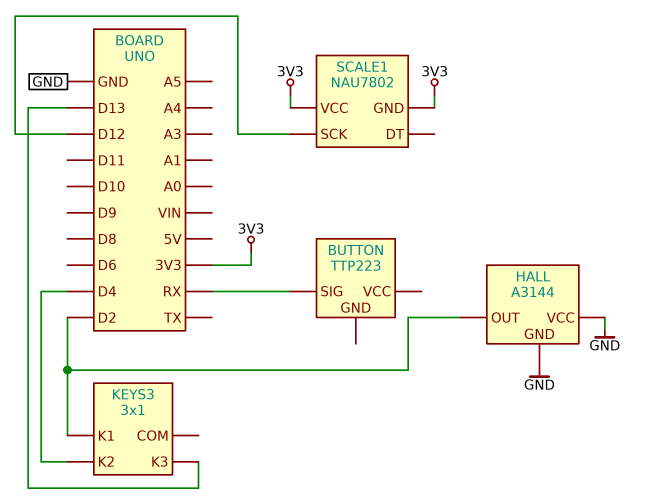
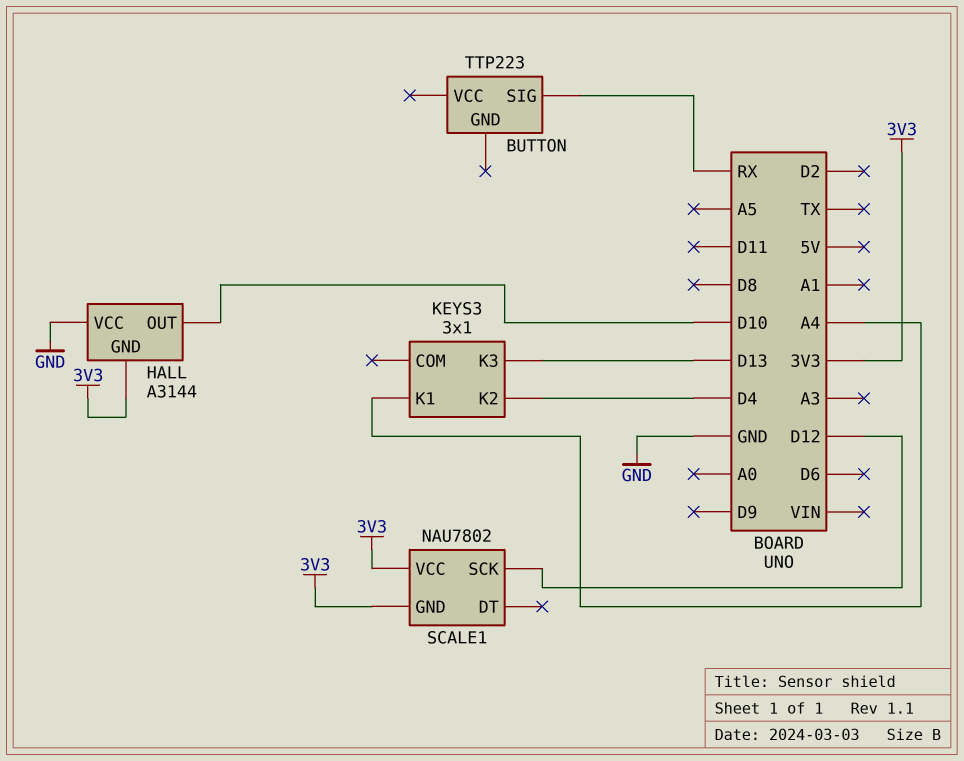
HALL pin GND: GND -> 3V3
HALL pin OUT: D2 -> D10
KEYS3 pin K1: D2 -> A4

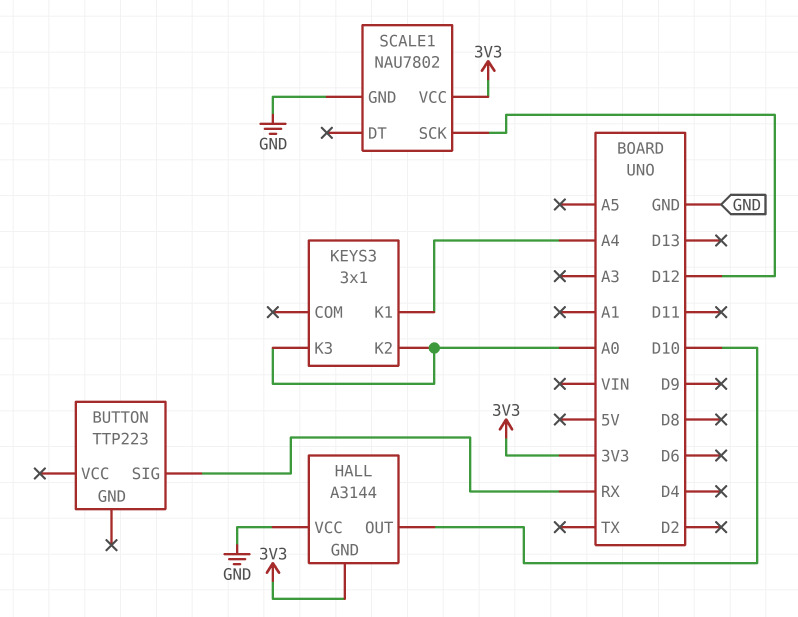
KEYS3 pin K2: D4 -> A0
KEYS3 pin K3: D13 -> A0
SCALE1 pin GND: 3V3 -> GND

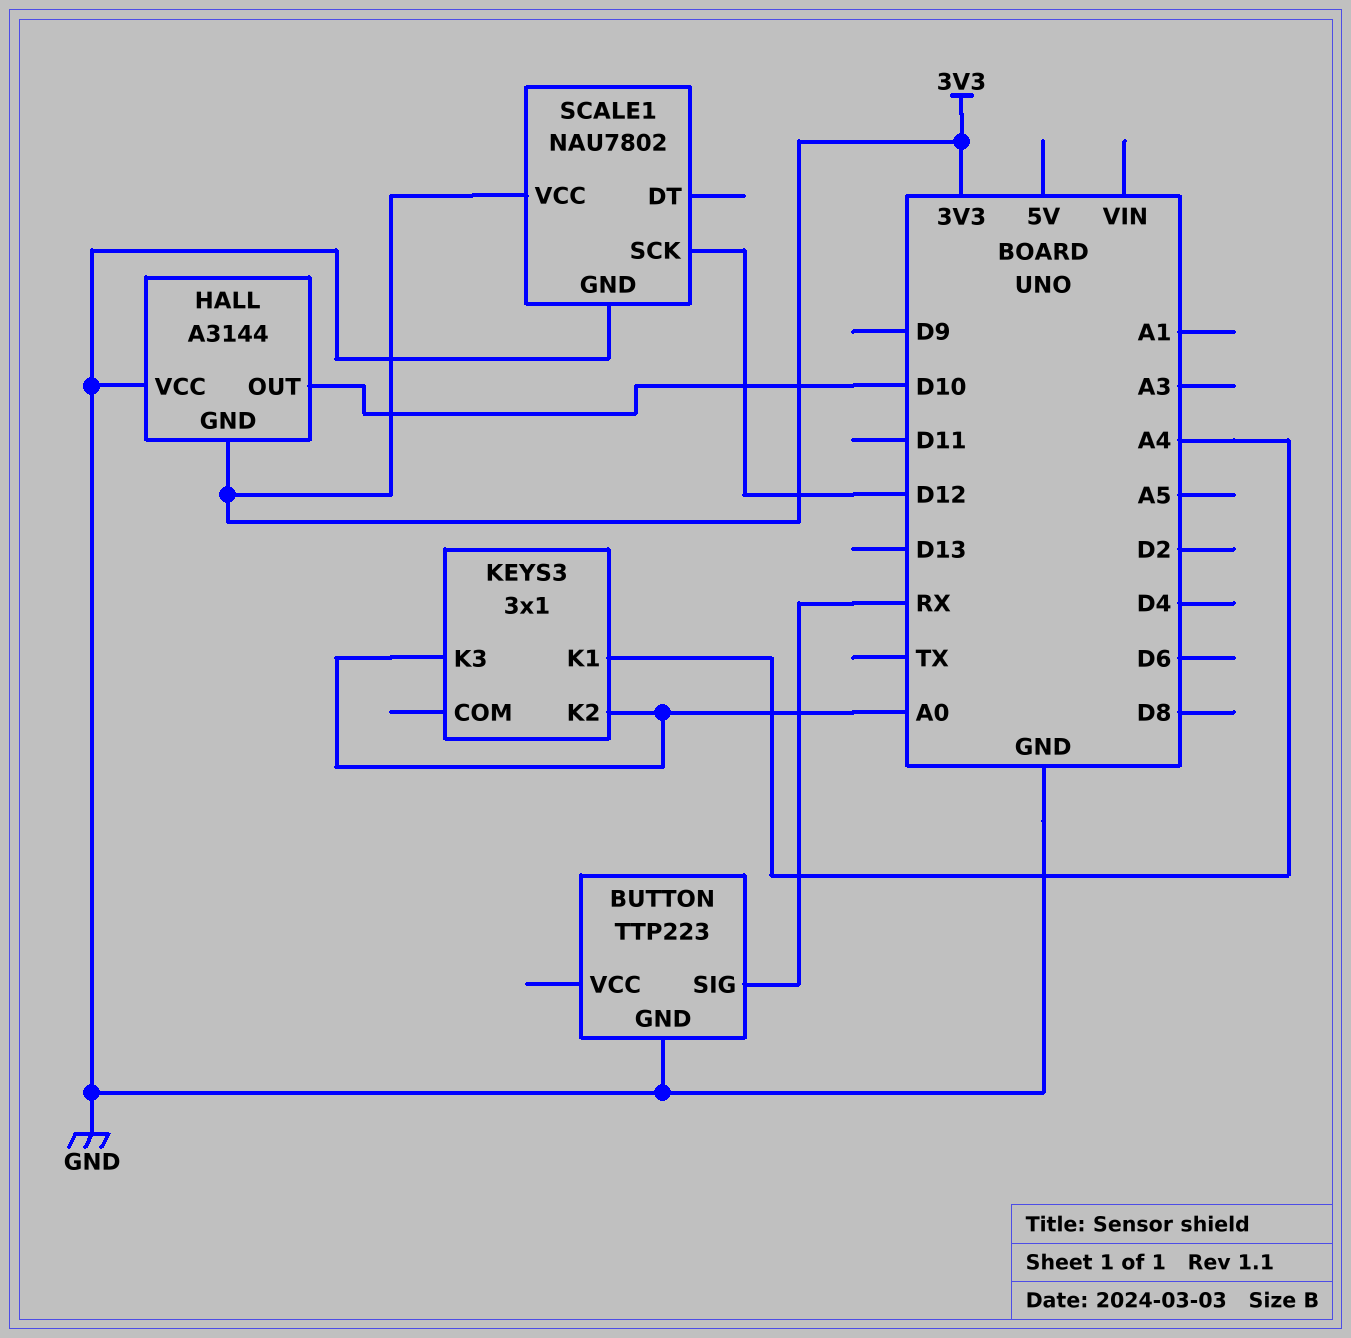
BUTTON pin GND: none -> GND

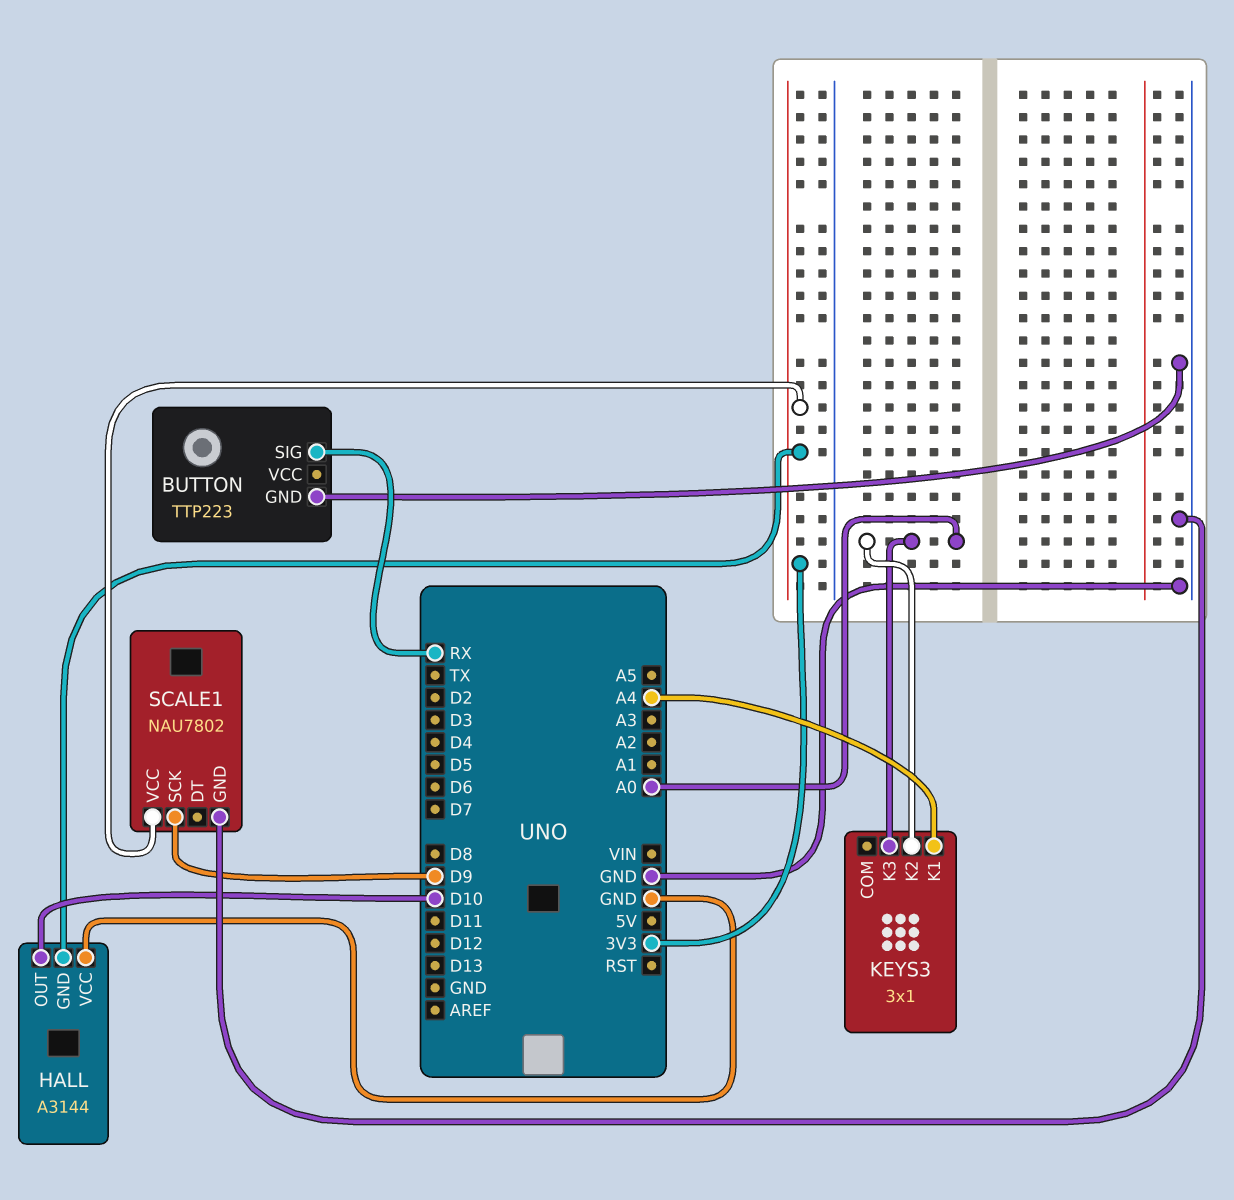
SCALE1 pin SCK: D12 -> D9

